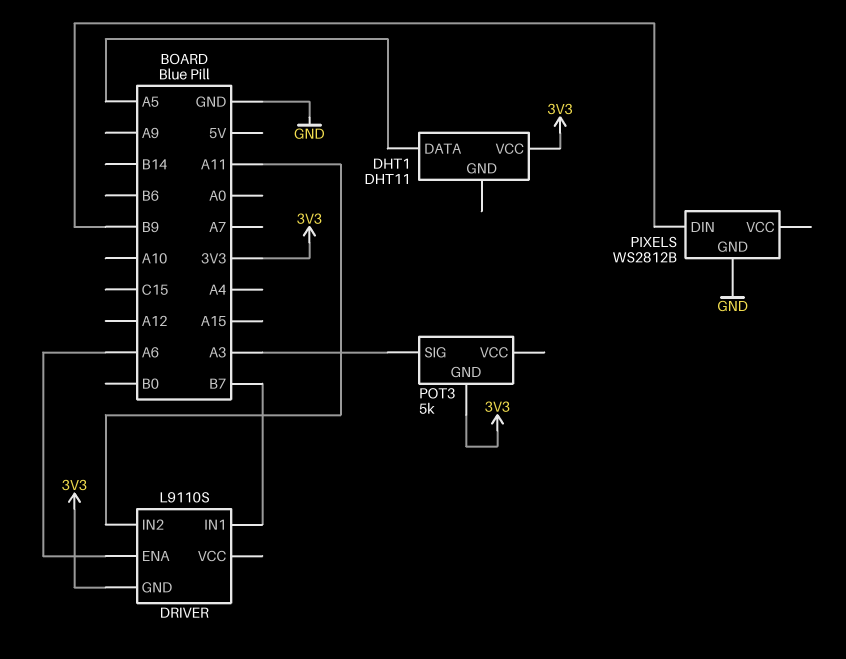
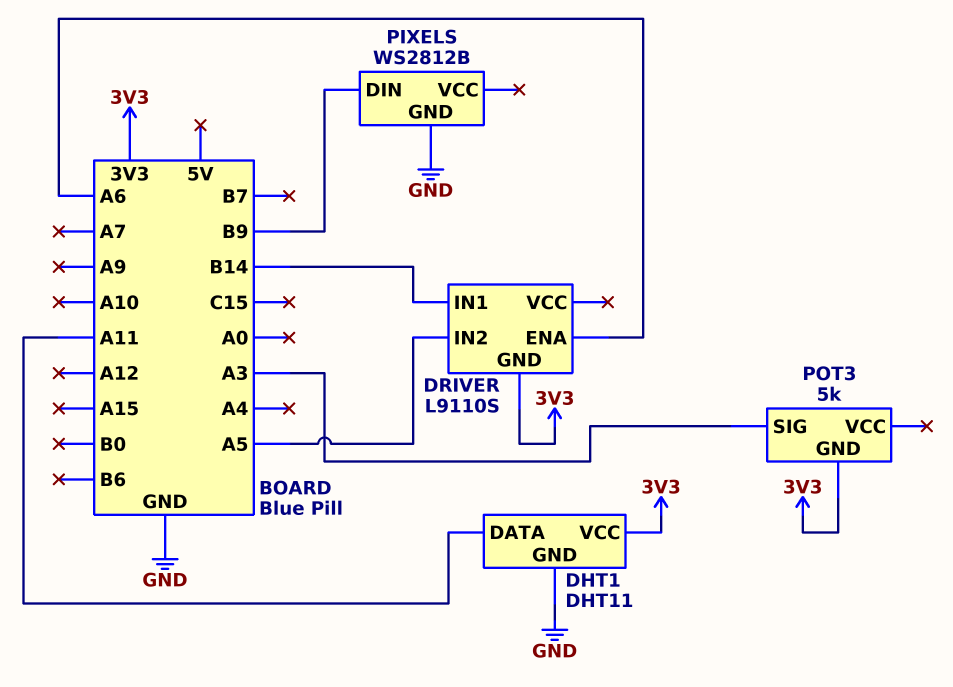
DHT1 pin DATA: A5 -> A11
DHT1 pin GND: none -> GND
DRIVER pin IN1: B7 -> B14
DRIVER pin IN2: A11 -> A5

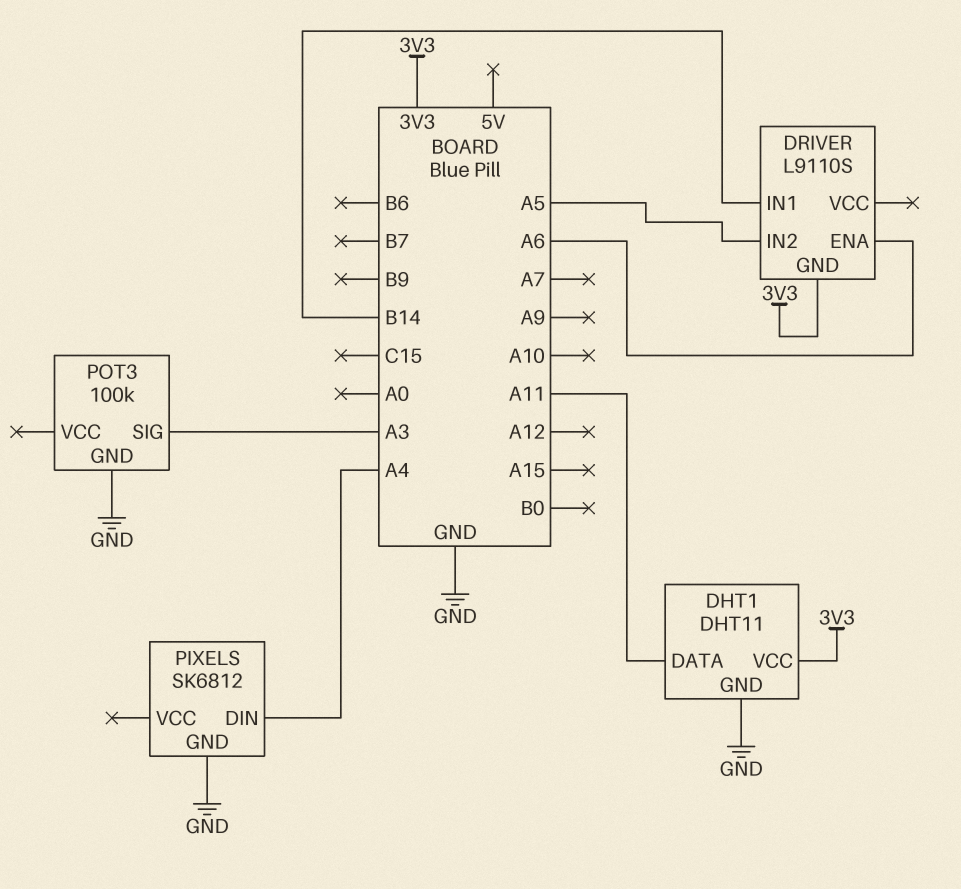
PIXELS: WS2812B -> SK6812
PIXELS pin DIN: B9 -> A4
POT3: 5k -> 100k
POT3 pin GND: 3V3 -> GND

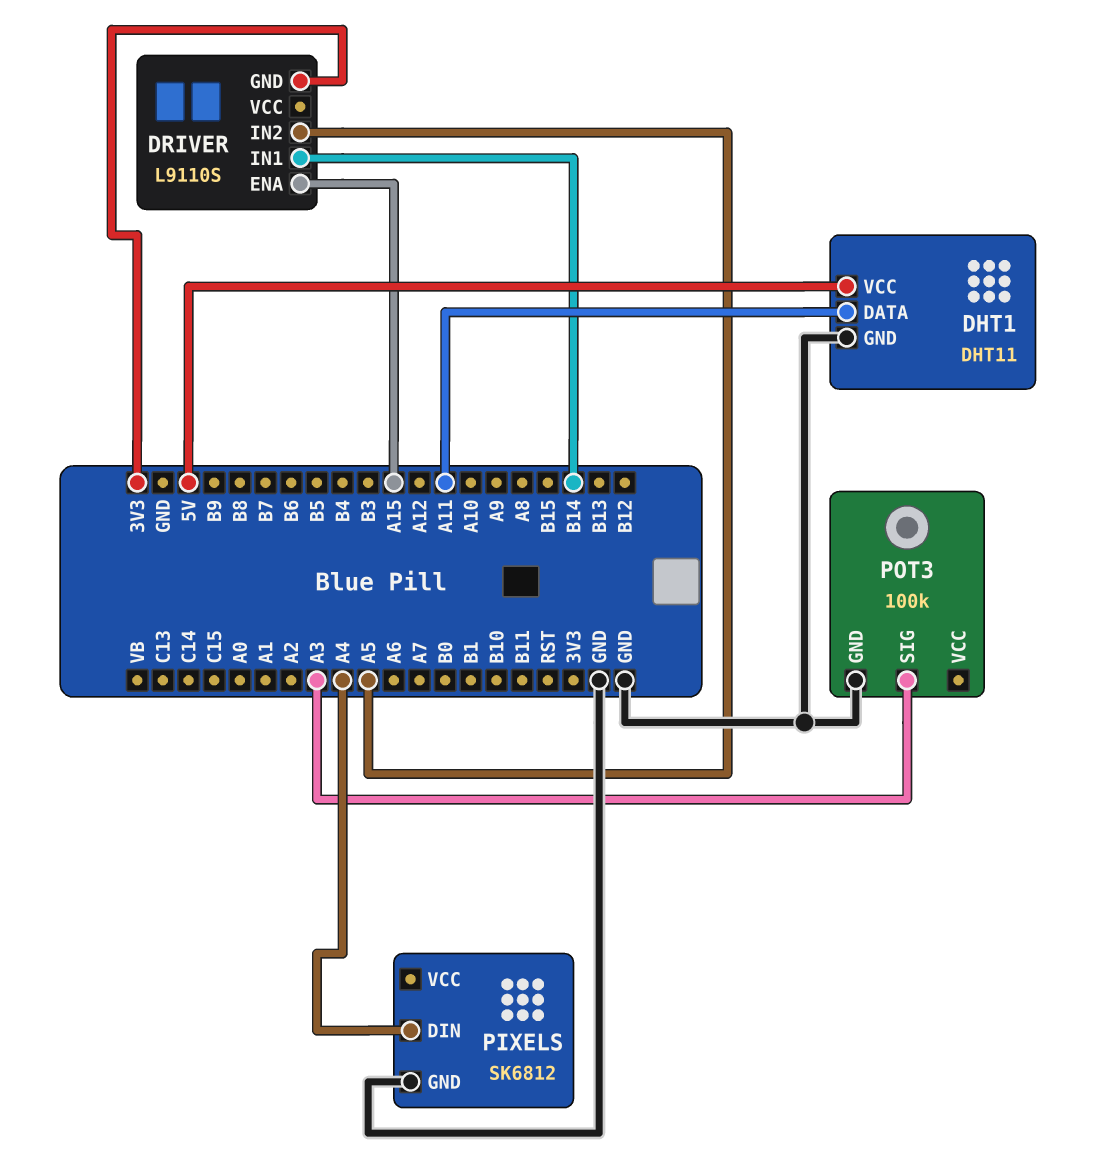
DHT1 pin VCC: 3V3 -> 5V
DRIVER pin ENA: A6 -> A15

